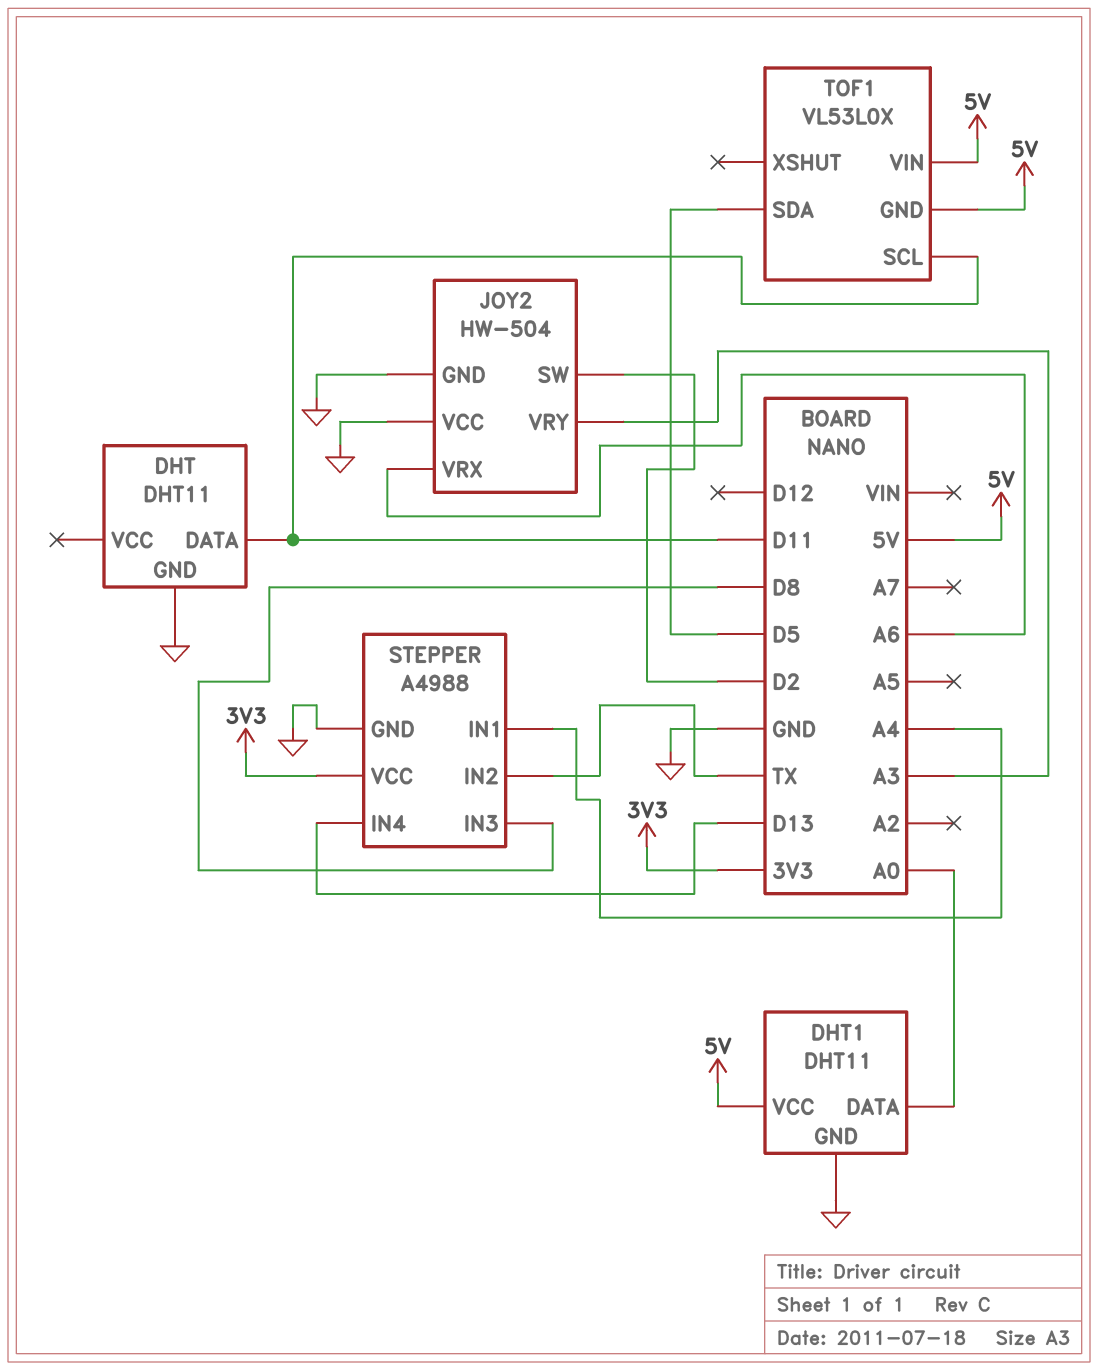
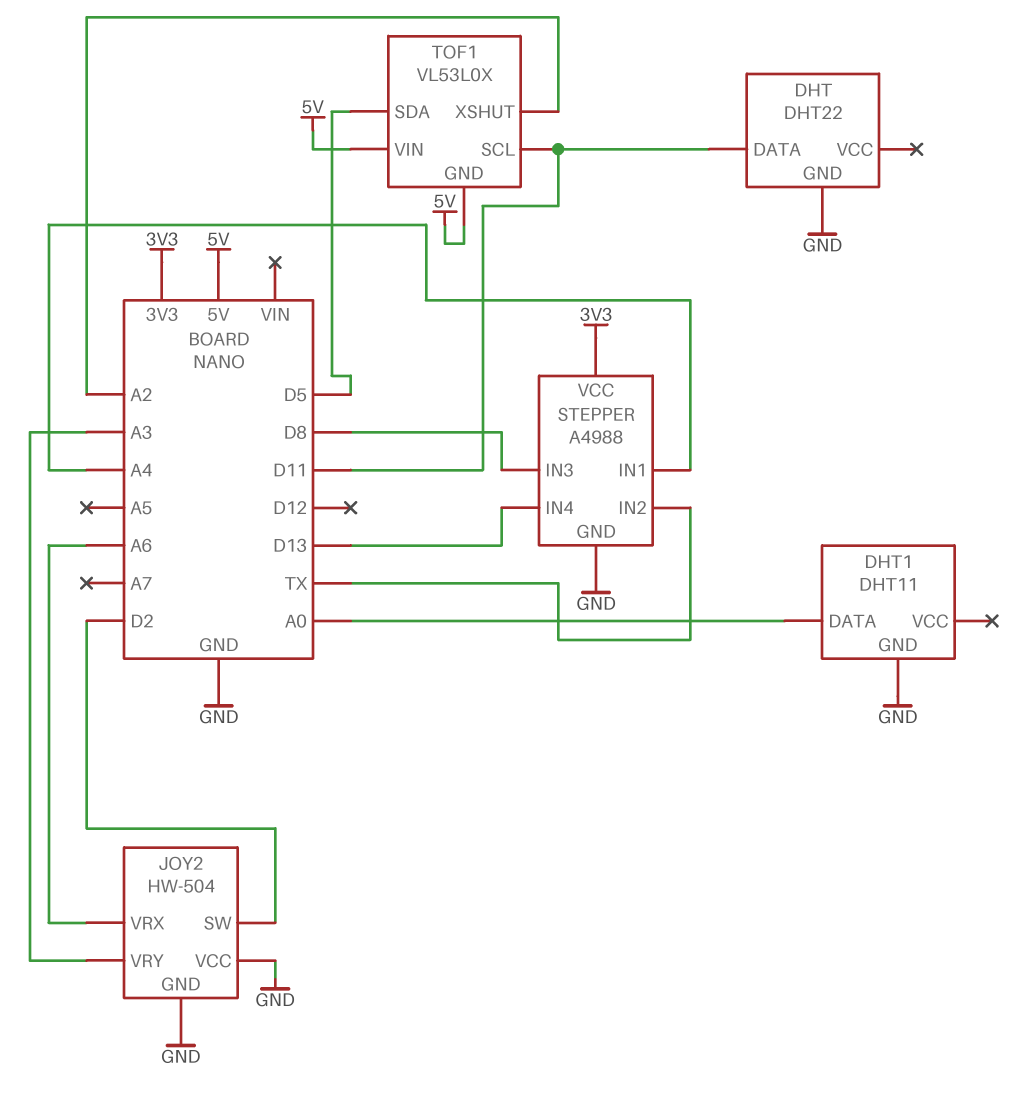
DHT: DHT11 -> DHT22
DHT1 pin VCC: 5V -> none
TOF1 pin XSHUT: none -> A2

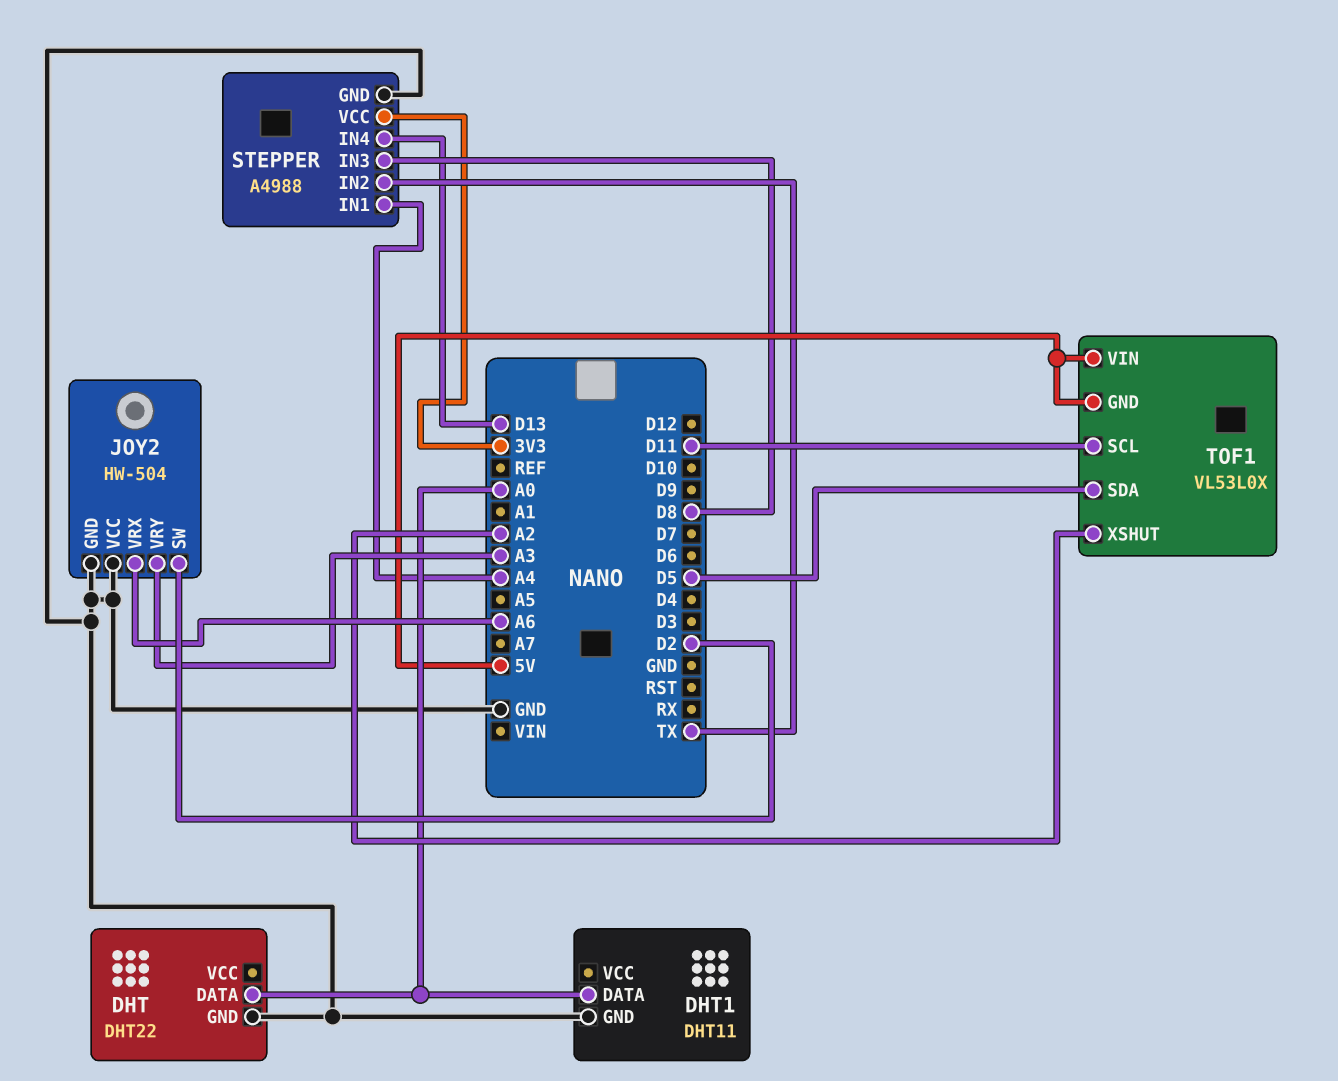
DHT pin DATA: D11 -> A0

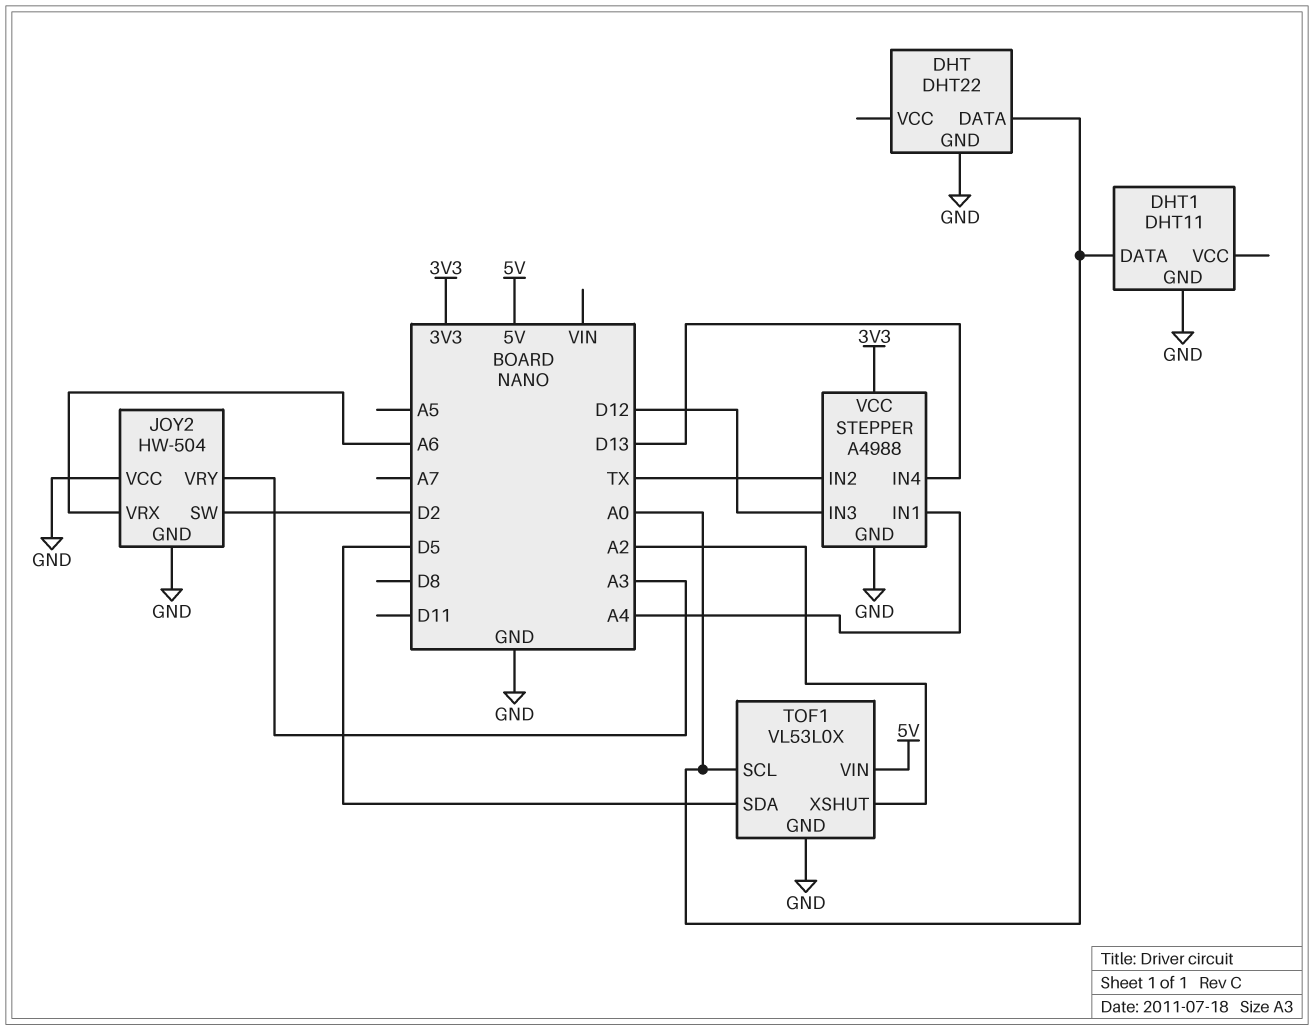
STEPPER pin IN3: D8 -> D12
TOF1 pin GND: 5V -> GND
TOF1 pin SCL: D11 -> A0

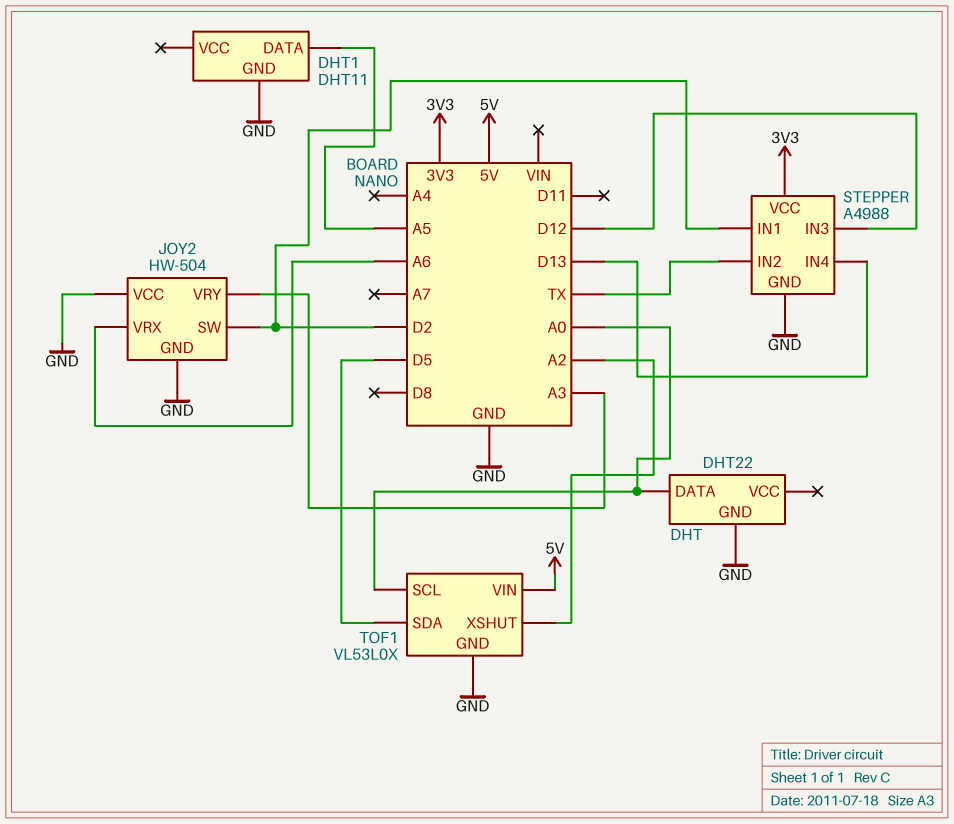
DHT1 pin DATA: A0 -> A5
STEPPER pin IN1: A4 -> D2

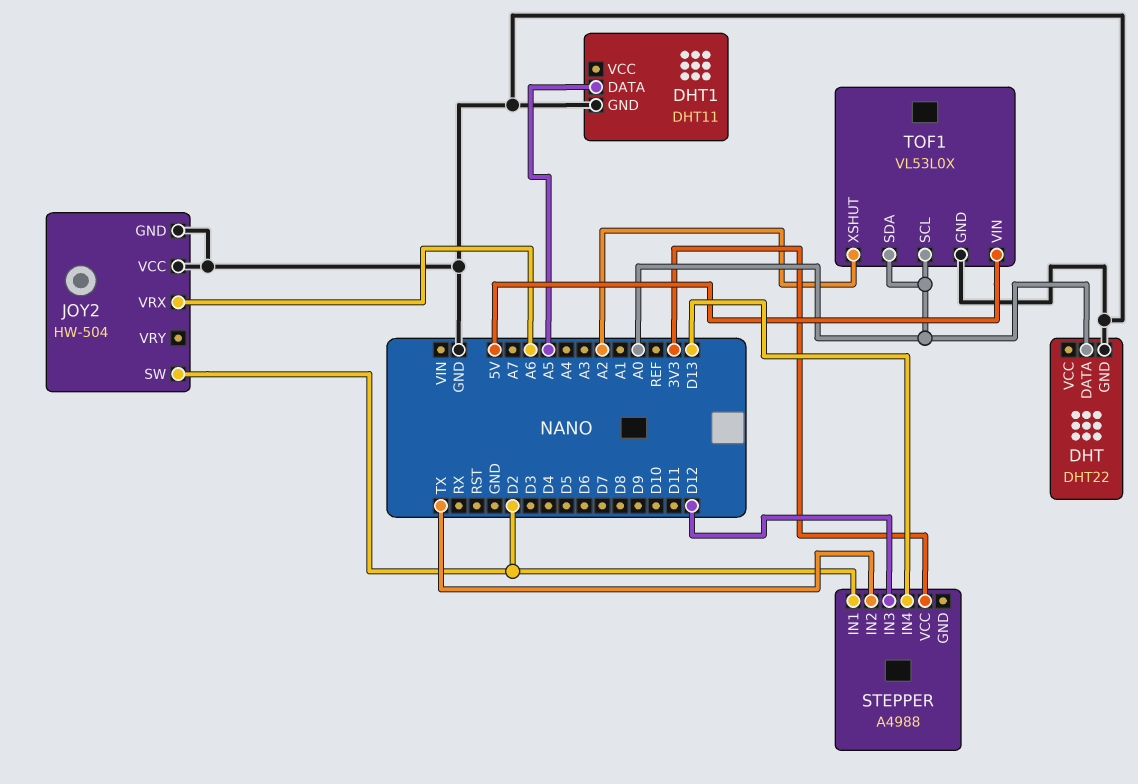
JOY2 pin VRY: A3 -> none
STEPPER pin GND: GND -> none
TOF1 pin SDA: D5 -> A0

